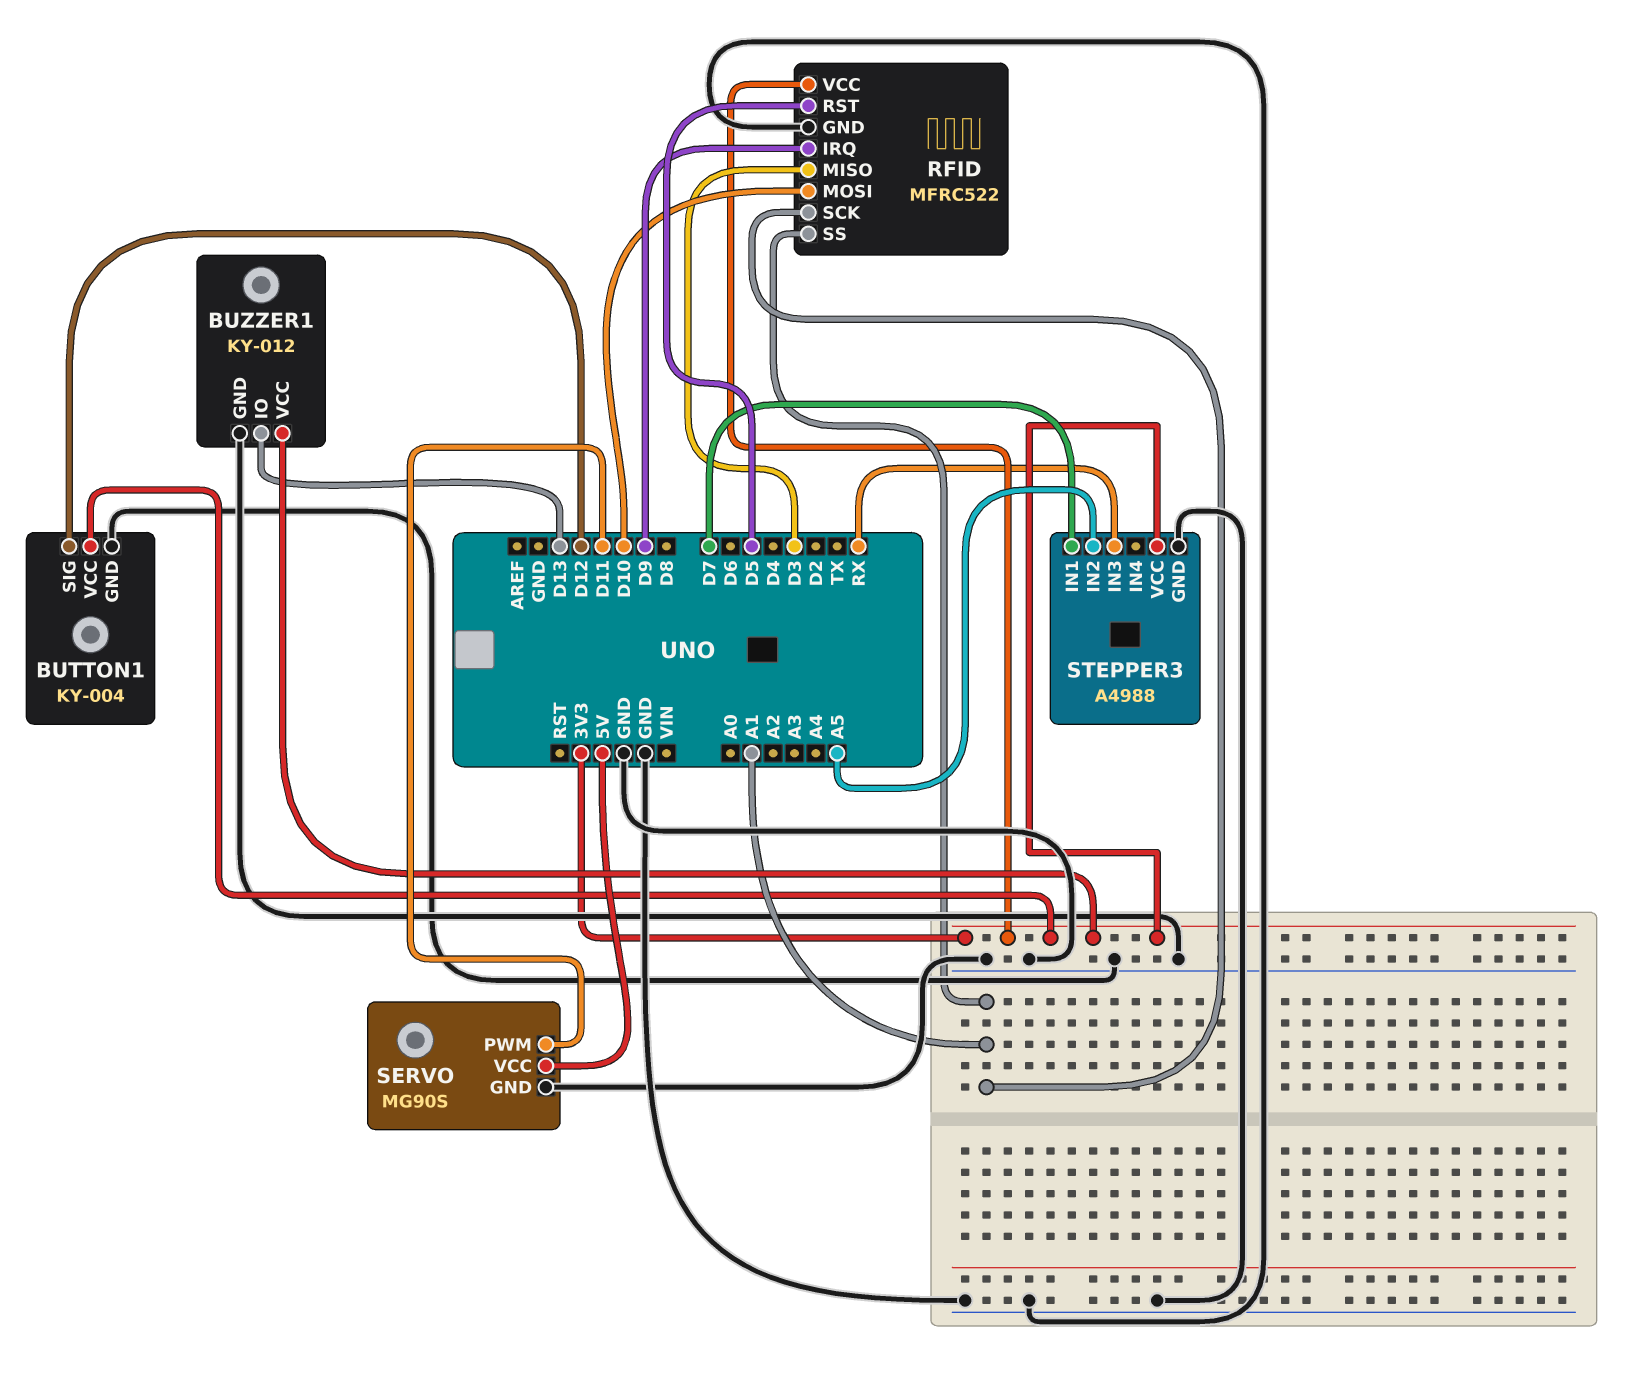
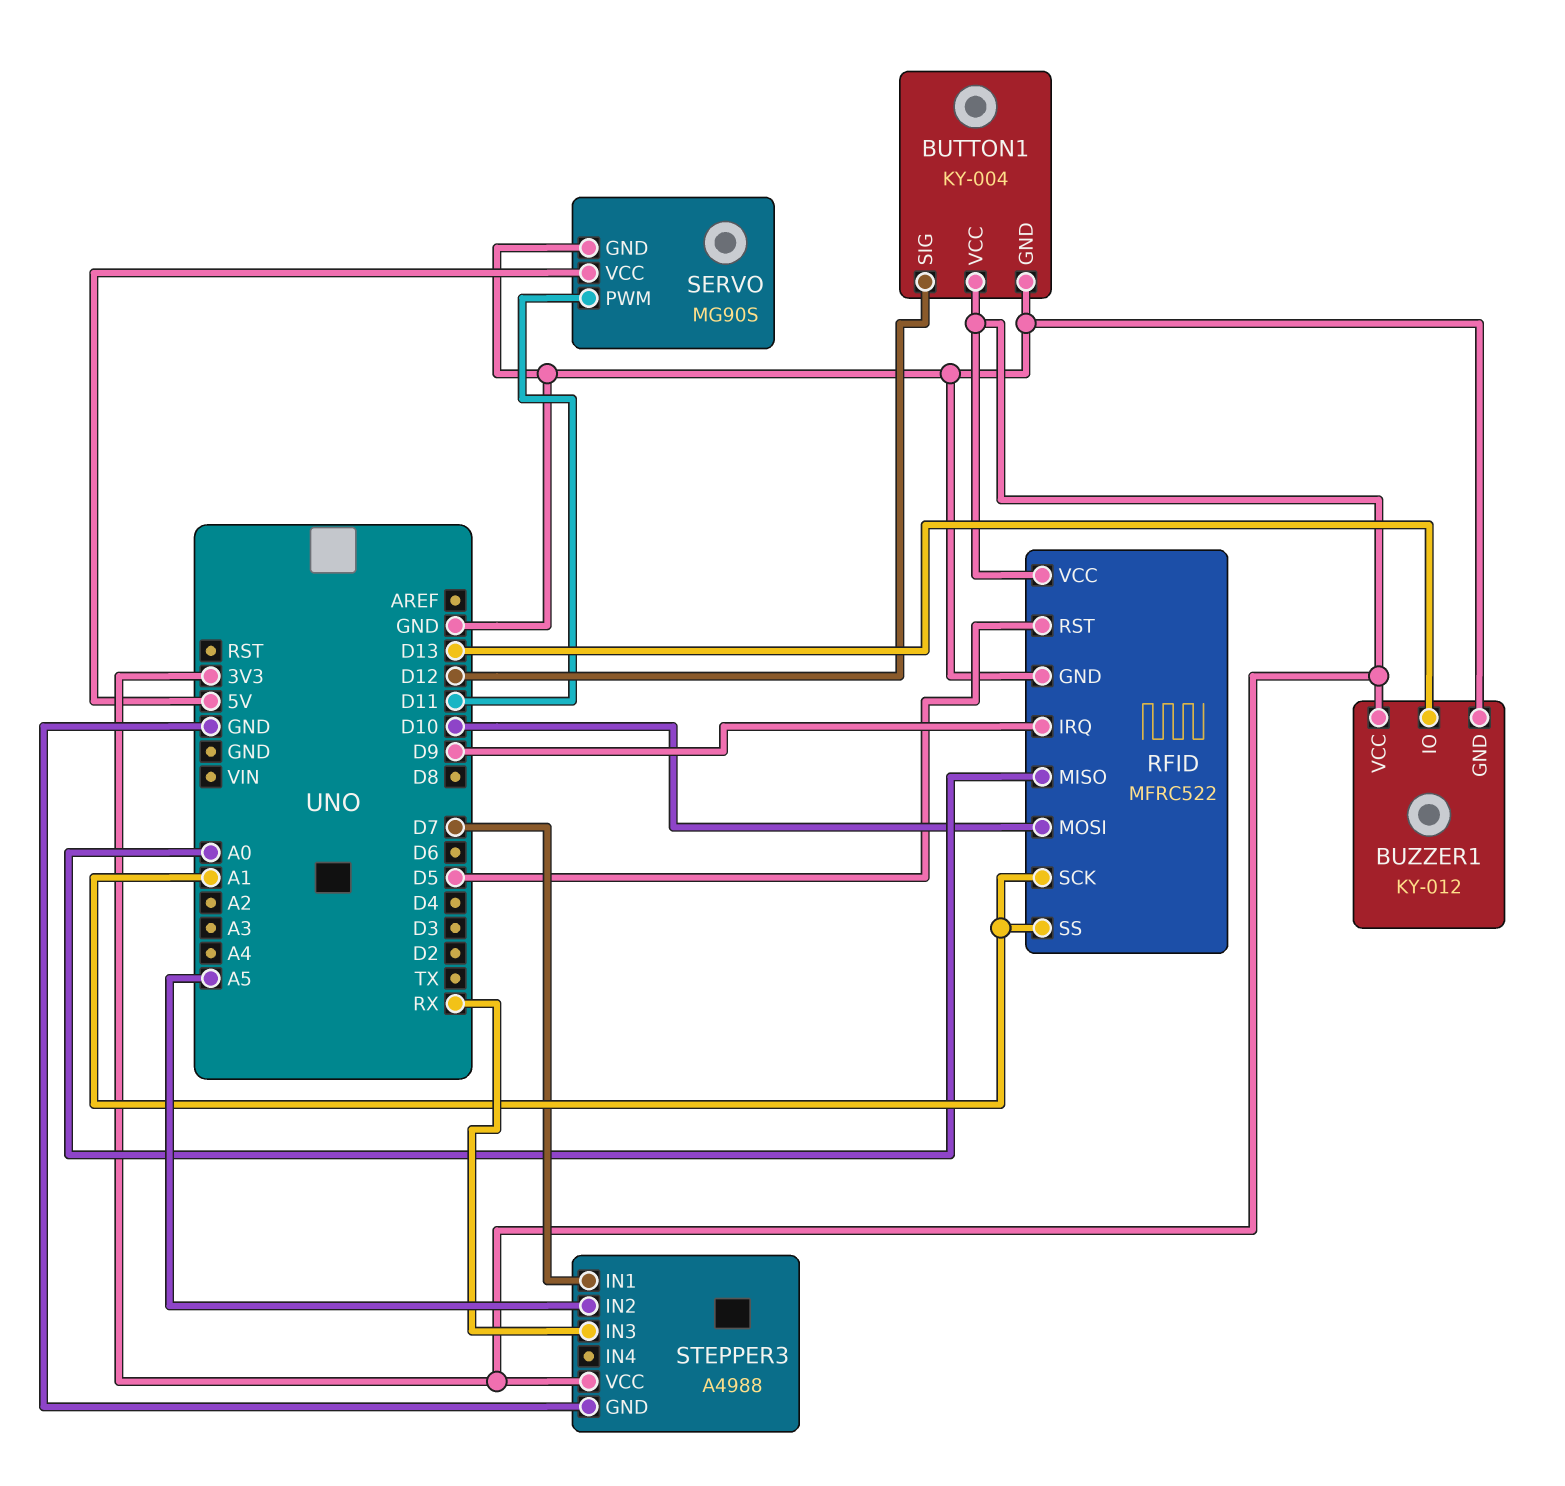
RFID pin MISO: D3 -> A0

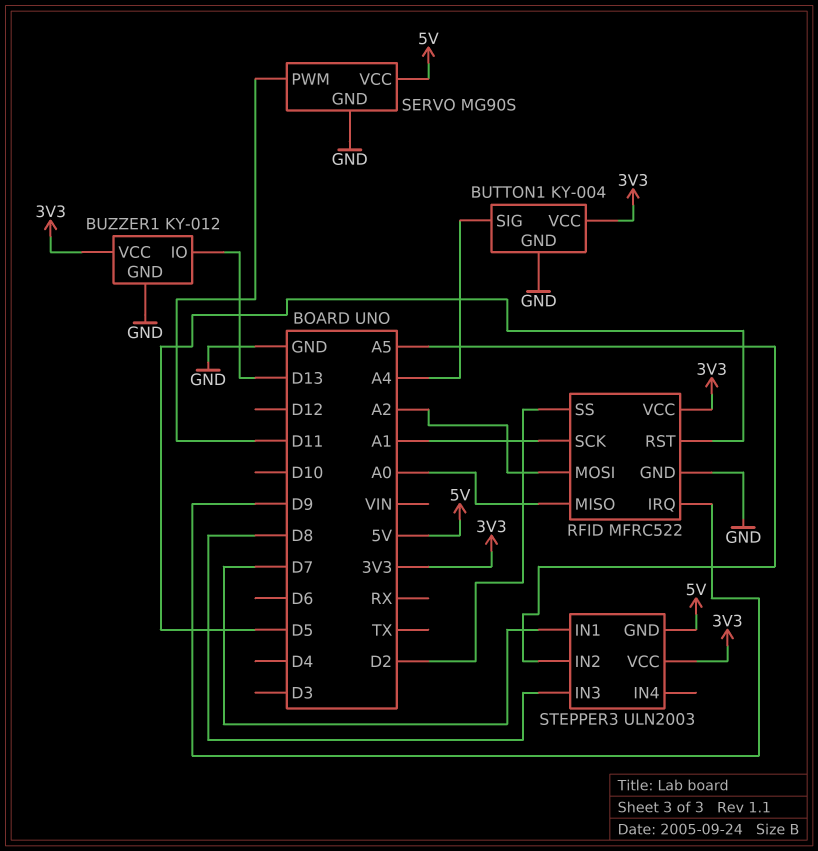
BUTTON1 pin SIG: D12 -> A4
RFID pin MOSI: D10 -> A2
RFID pin SS: A1 -> D2
STEPPER3: A4988 -> ULN2003
STEPPER3 pin GND: GND -> 5V
STEPPER3 pin IN3: RX -> D8

